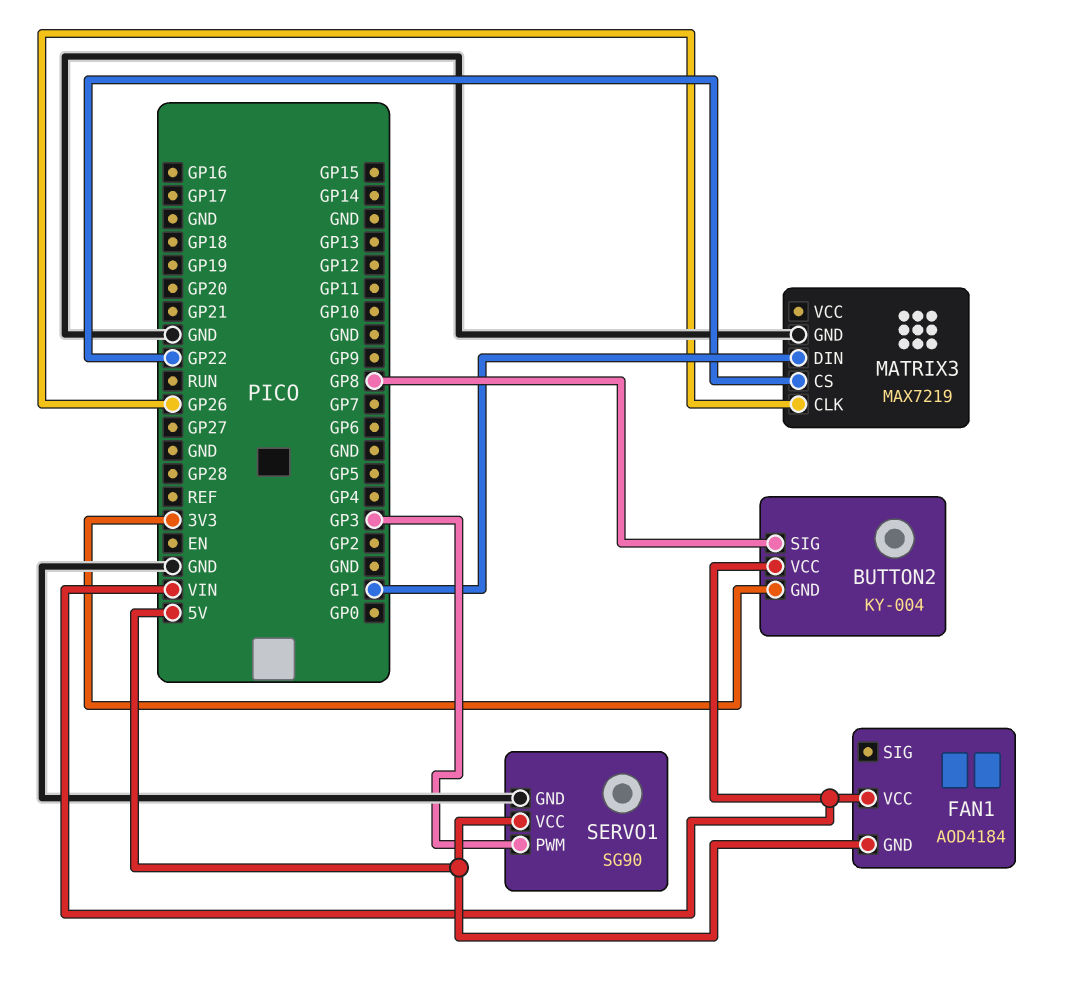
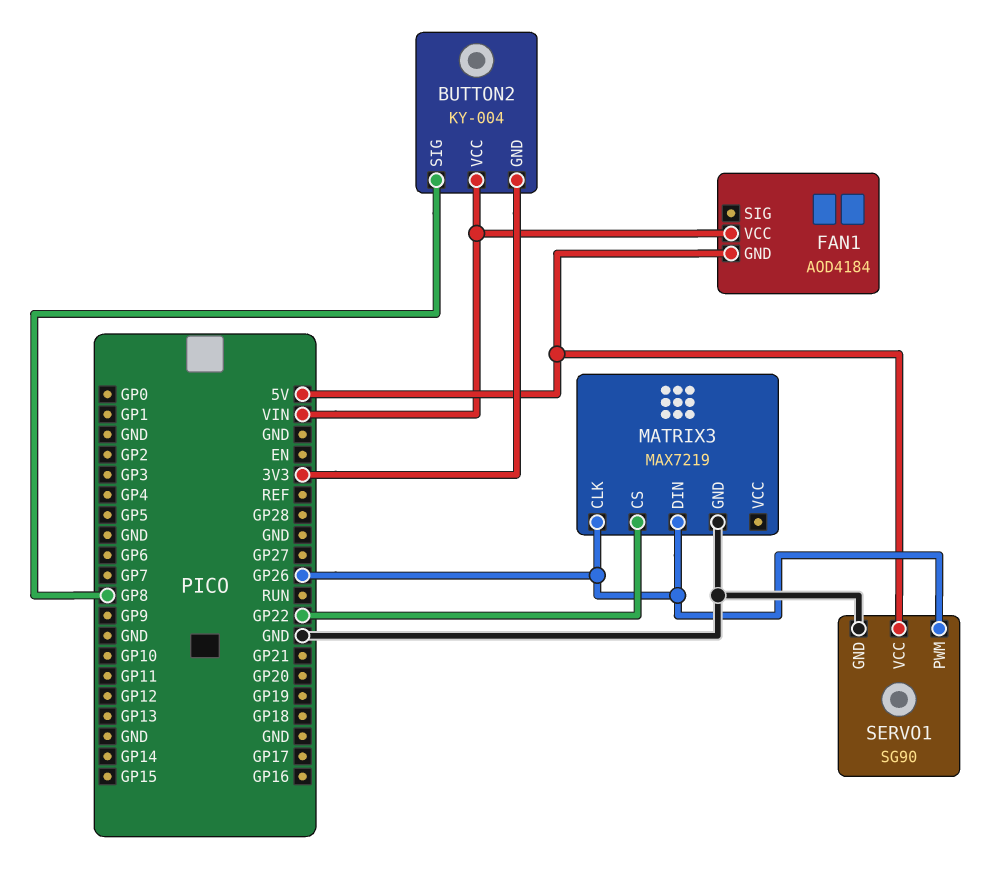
MATRIX3 pin DIN: GP1 -> GP26
SERVO1 pin PWM: GP3 -> GP26

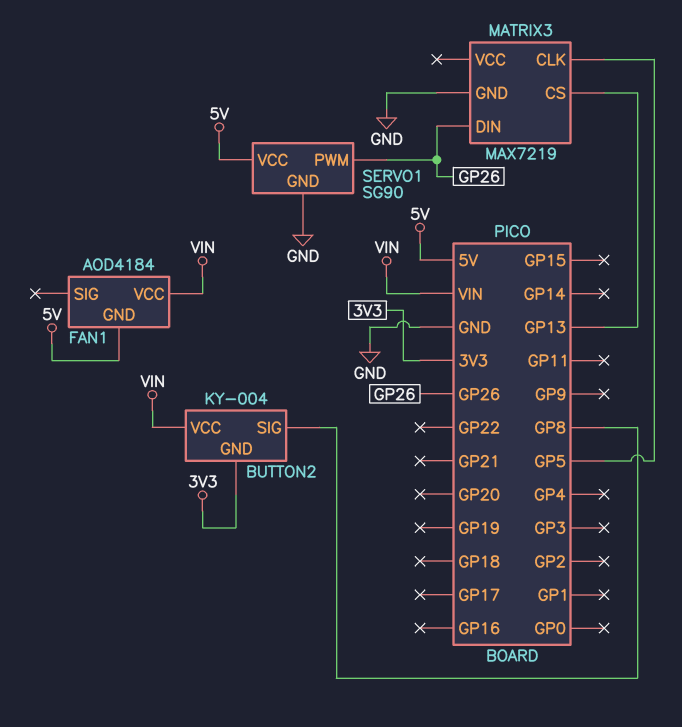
MATRIX3 pin CLK: GP26 -> GP5
MATRIX3 pin CS: GP22 -> GP13

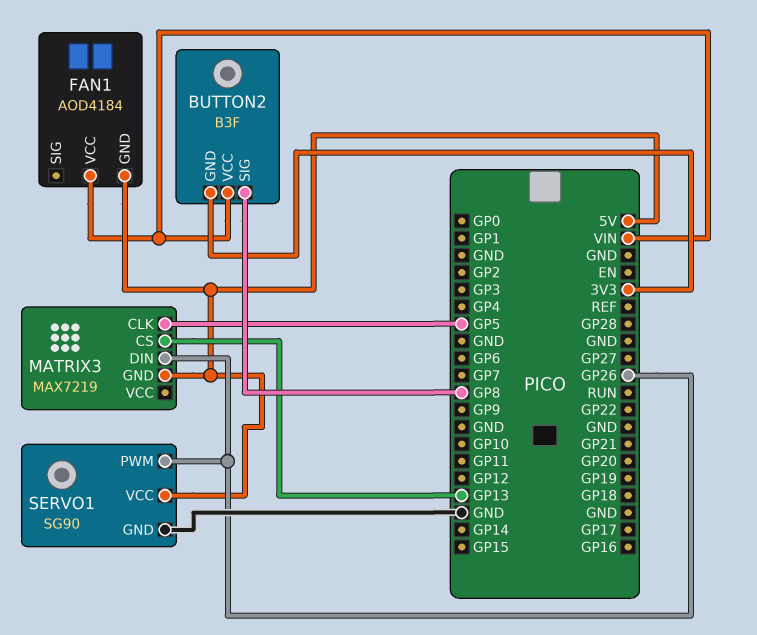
BUTTON2: KY-004 -> B3F
MATRIX3 pin GND: GND -> 5V

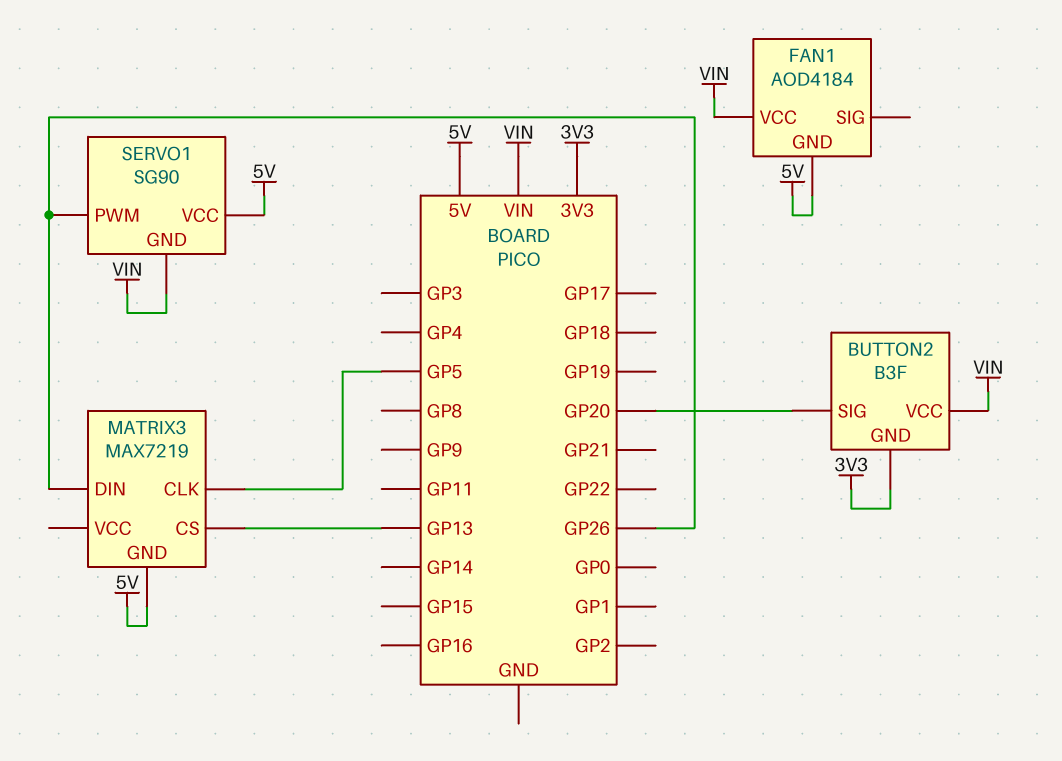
BUTTON2 pin SIG: GP8 -> GP20
SERVO1 pin GND: GND -> VIN

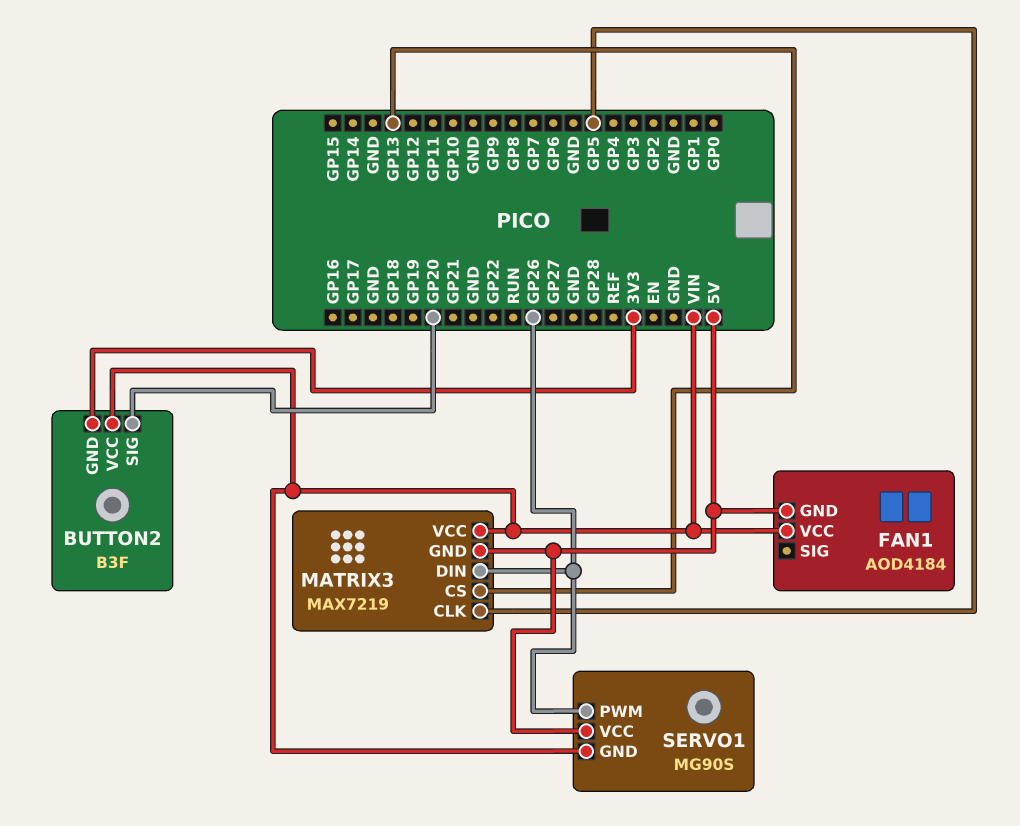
MATRIX3 pin VCC: none -> VIN
SERVO1: SG90 -> MG90S

